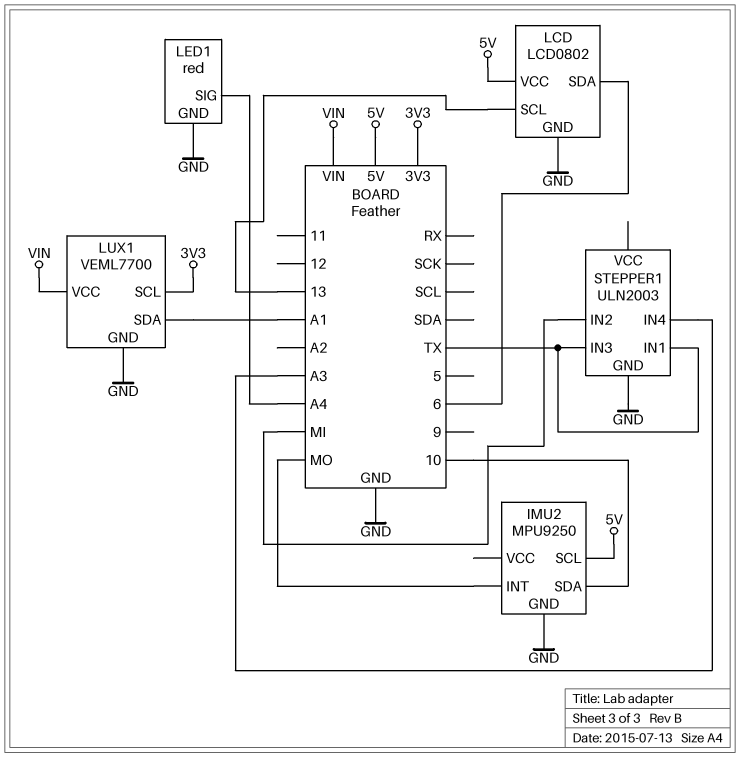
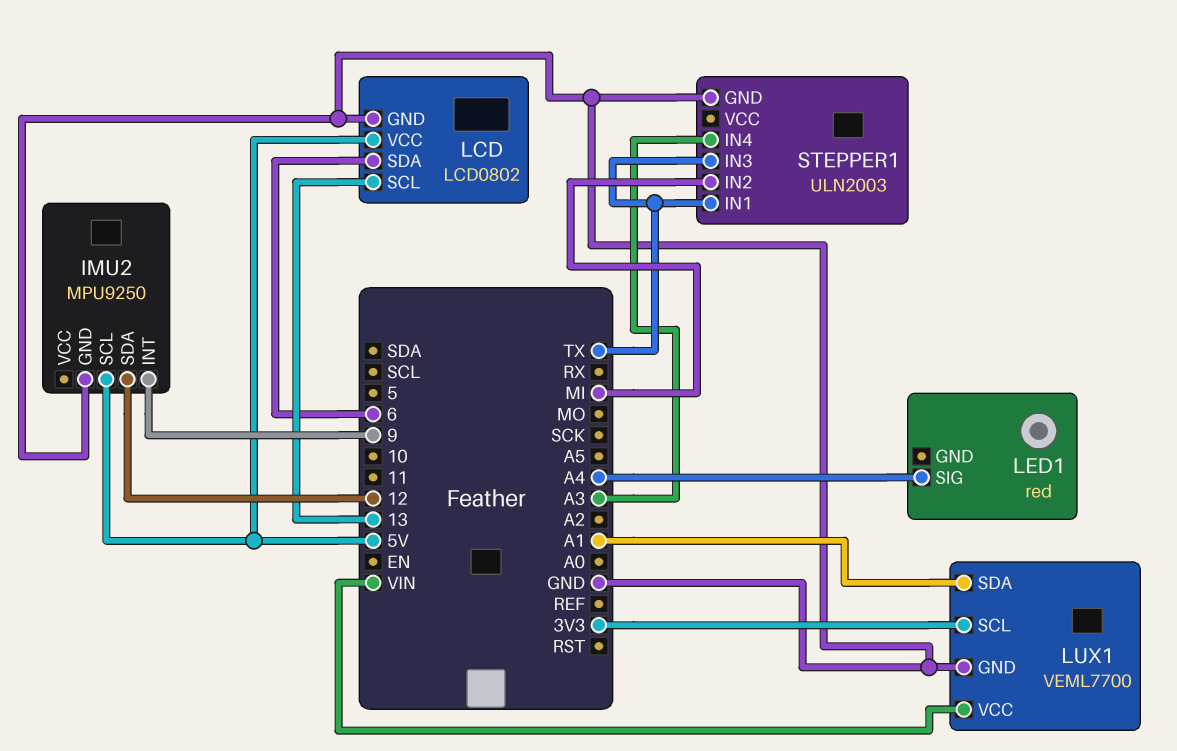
IMU2 pin INT: MO -> 9
IMU2 pin SDA: 10 -> 12
LED1 pin GND: GND -> none

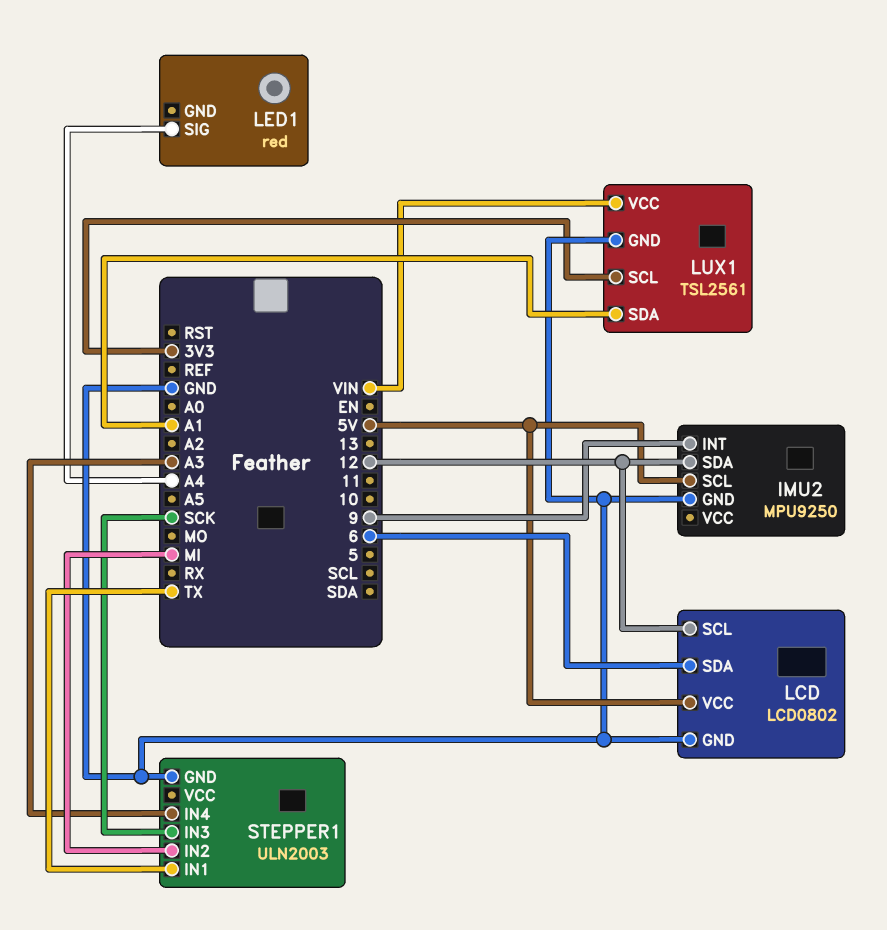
LCD pin SCL: 13 -> 12
LUX1: VEML7700 -> TSL2561
STEPPER1 pin IN3: TX -> SCK

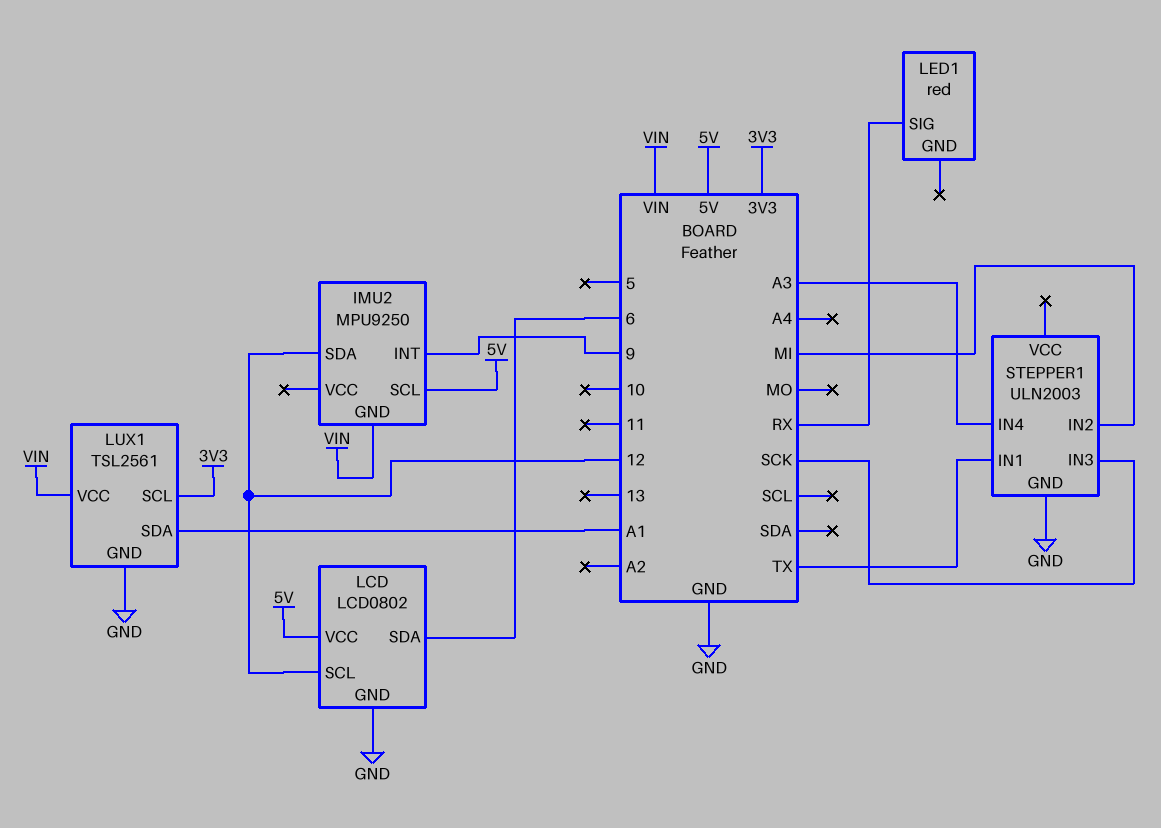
IMU2 pin GND: GND -> VIN
LED1 pin SIG: A4 -> RX

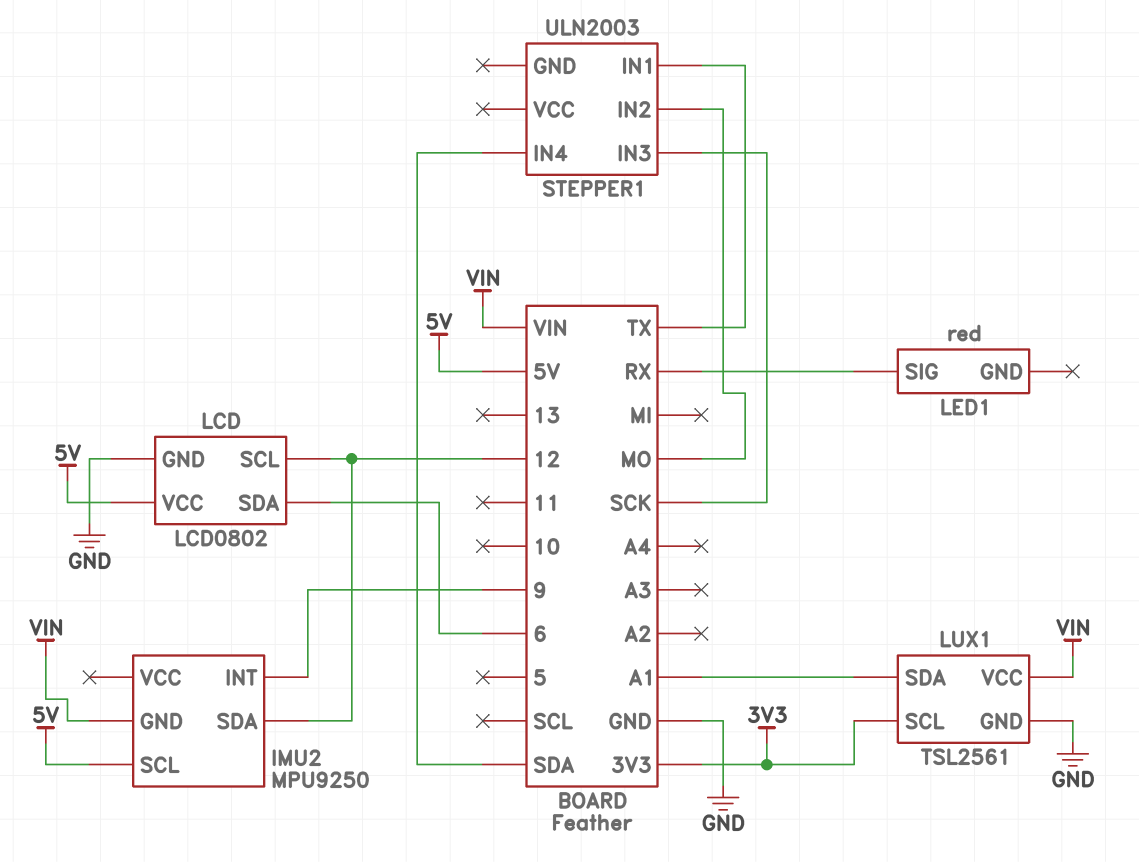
STEPPER1 pin GND: GND -> none
STEPPER1 pin IN2: MI -> MO
STEPPER1 pin IN4: A3 -> SDA

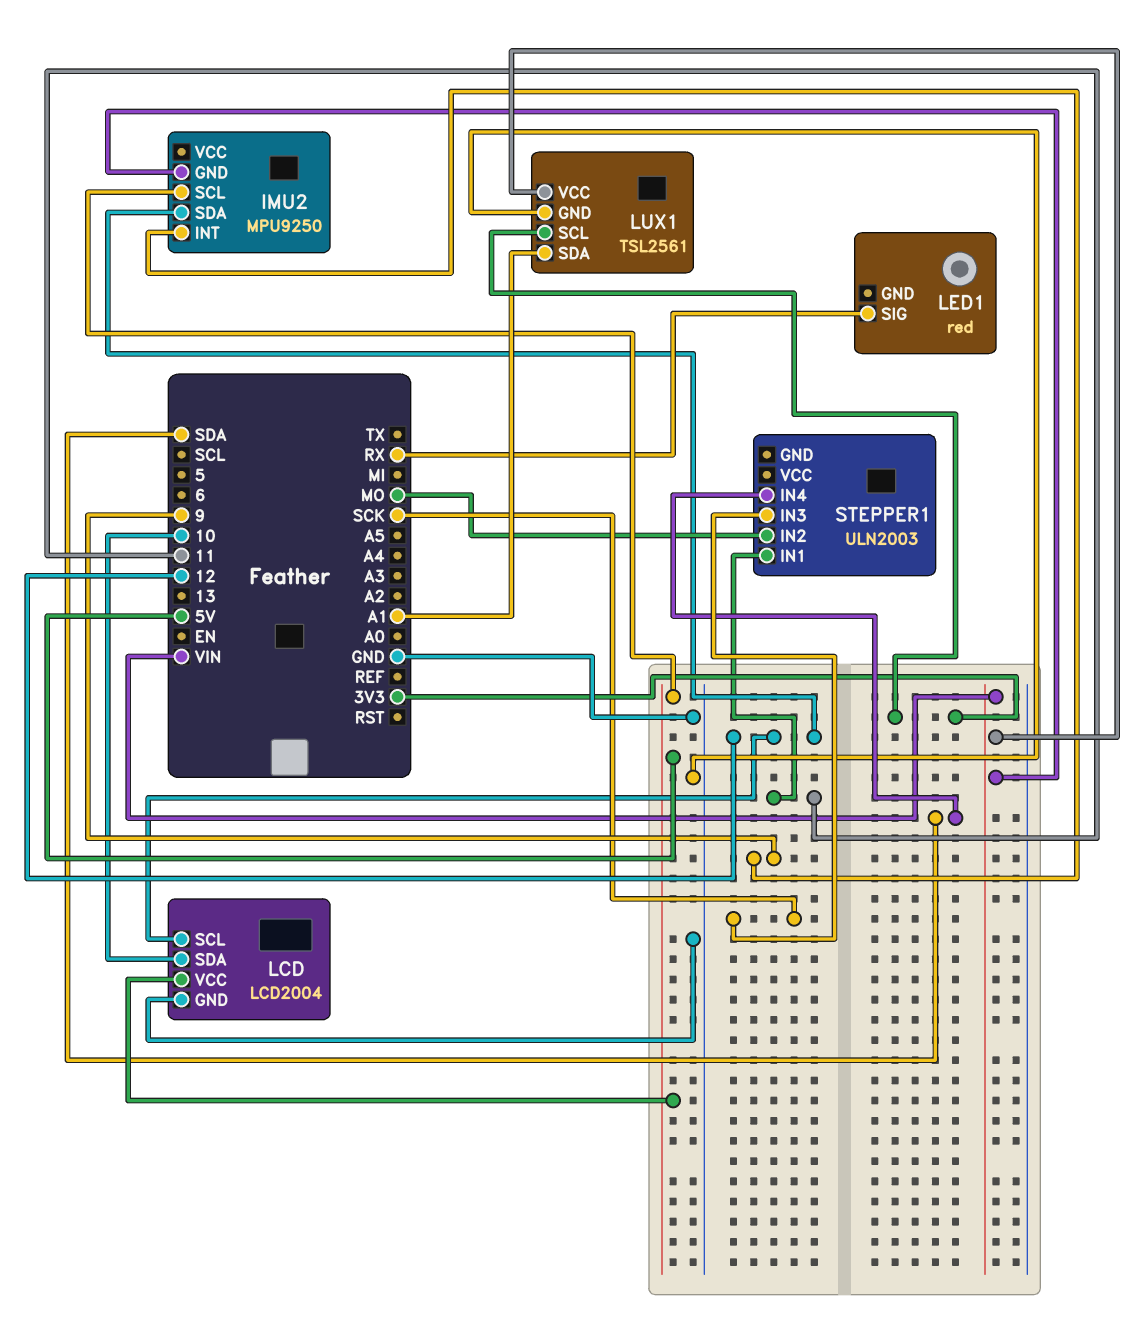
LCD: LCD0802 -> LCD2004
LCD pin SDA: 6 -> 10
STEPPER1 pin IN1: TX -> 11

